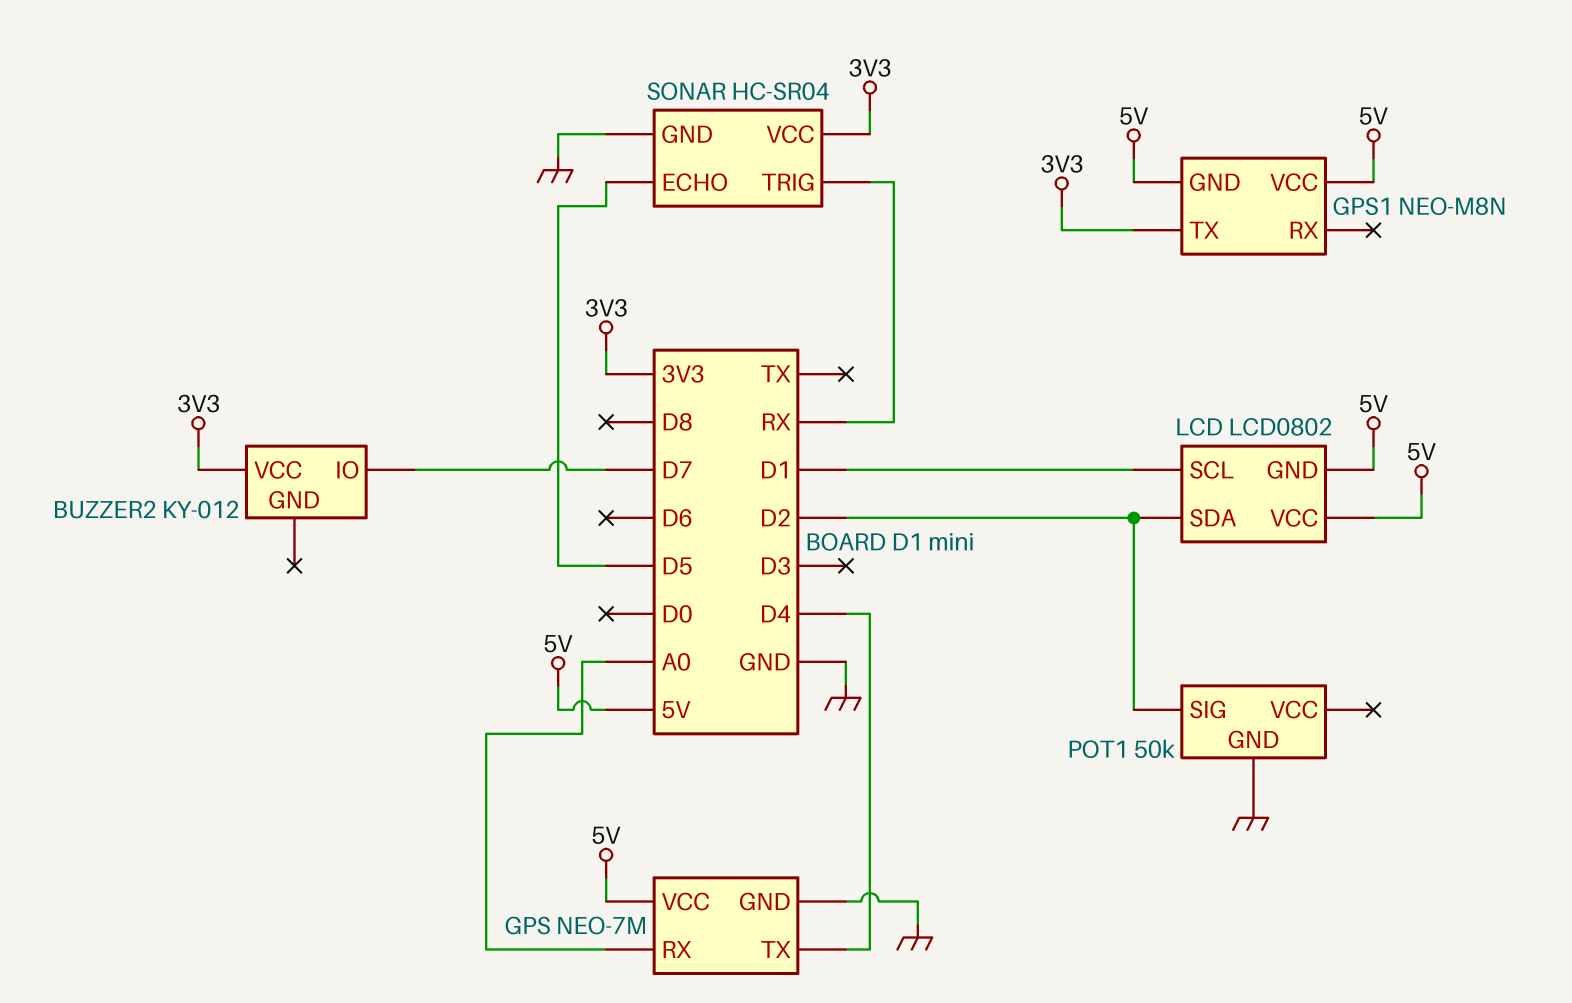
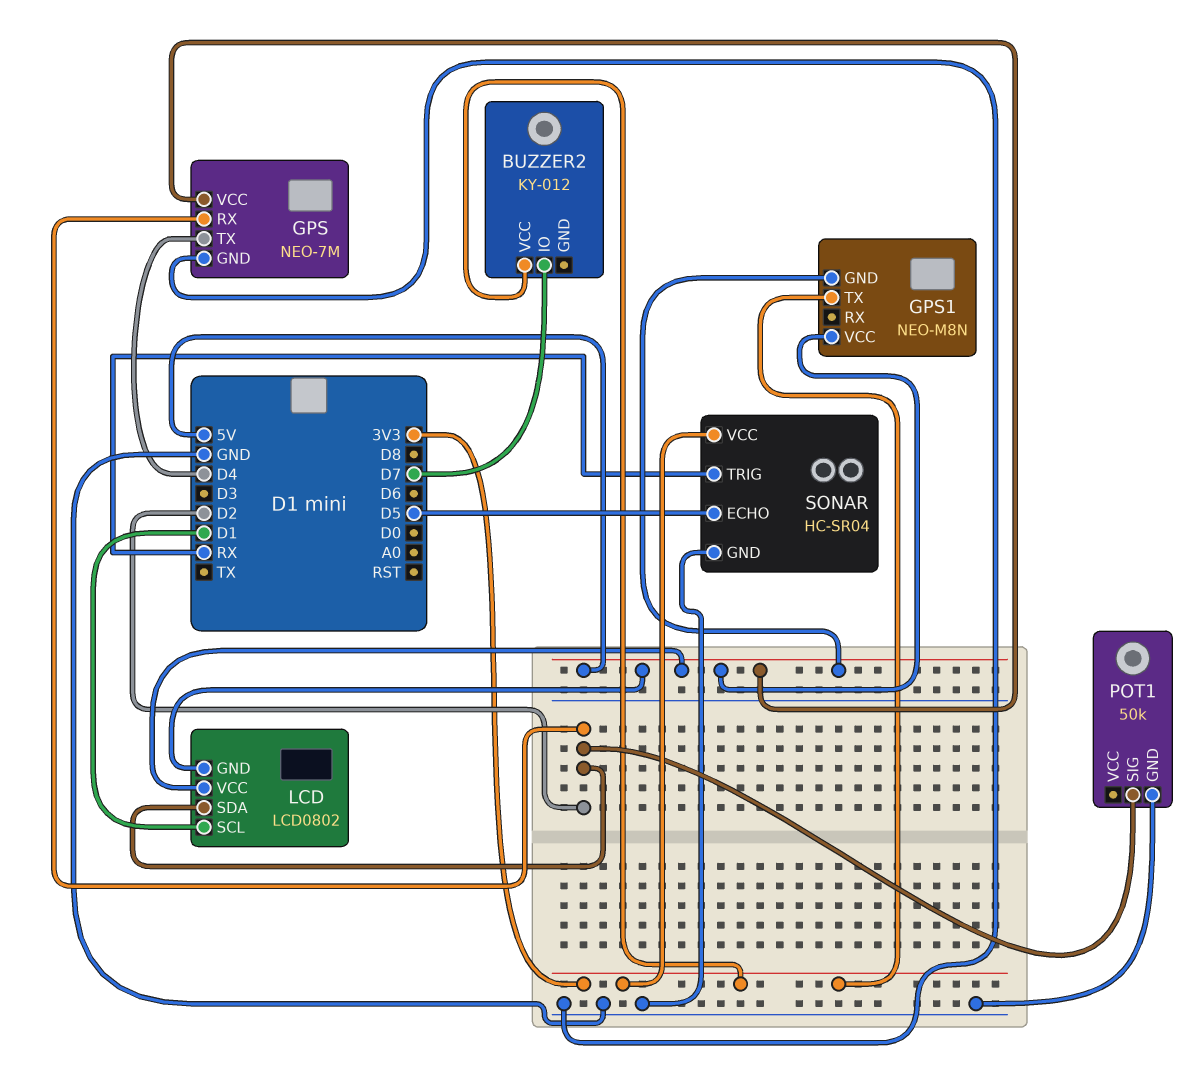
GPS pin RX: A0 -> D2

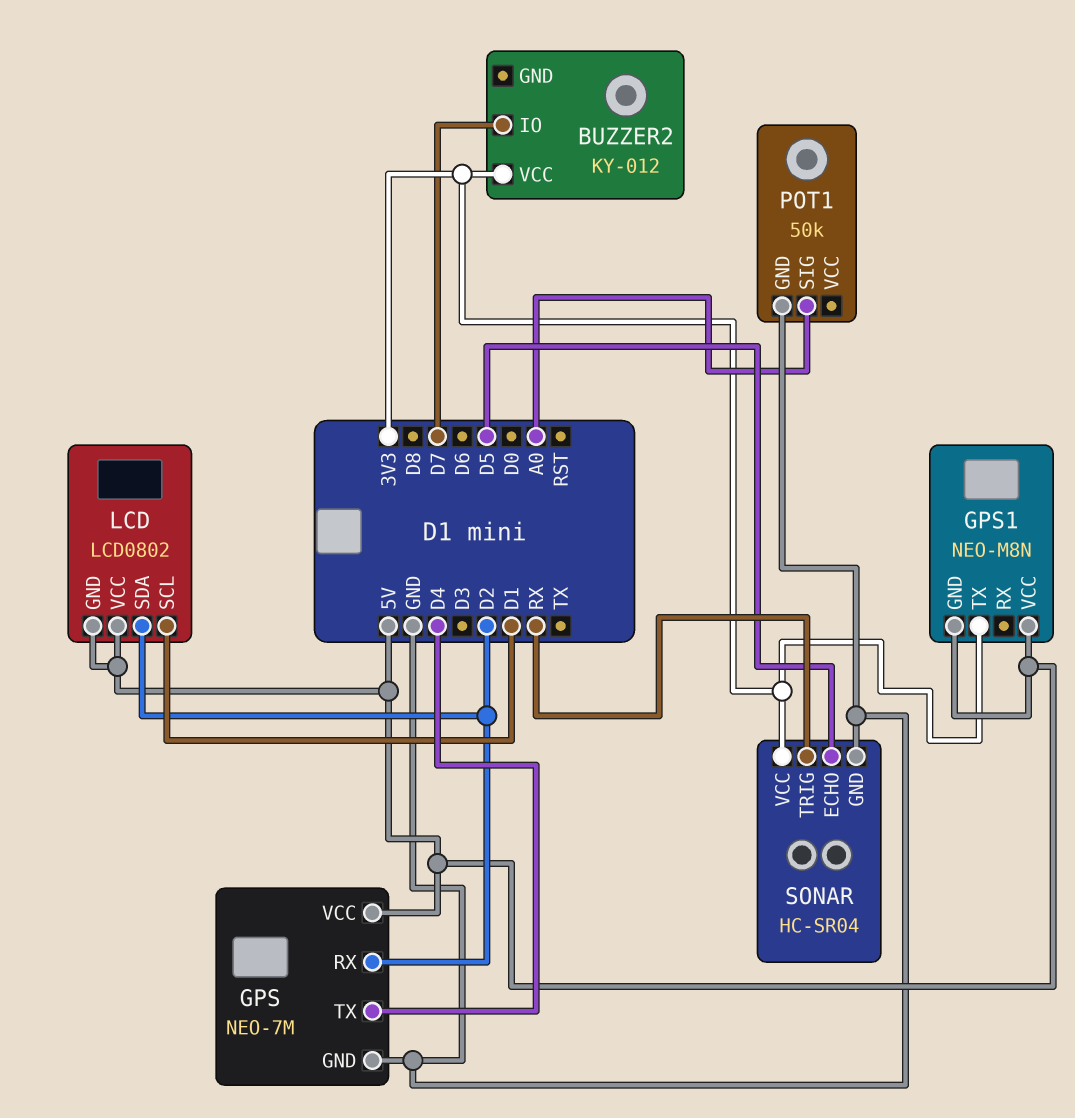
POT1 pin SIG: D2 -> A0

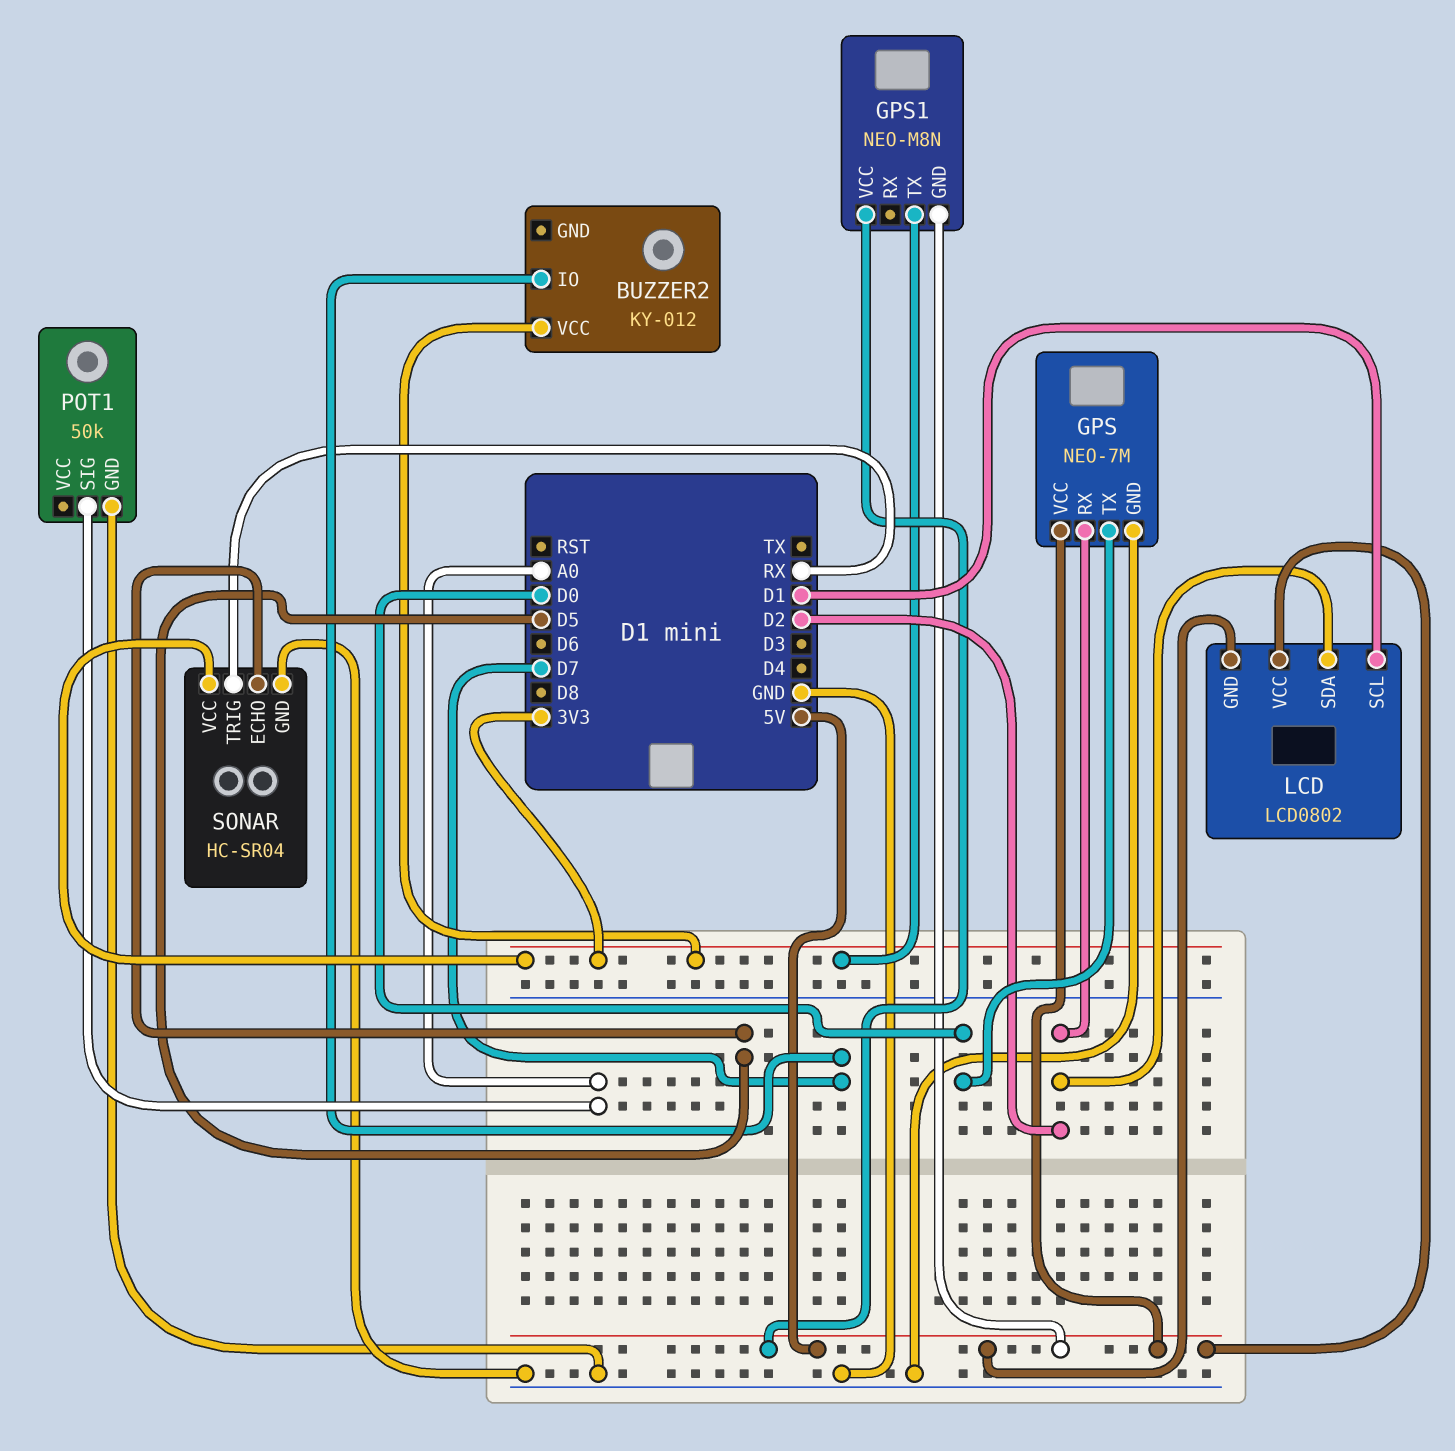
GPS pin TX: D4 -> D0

